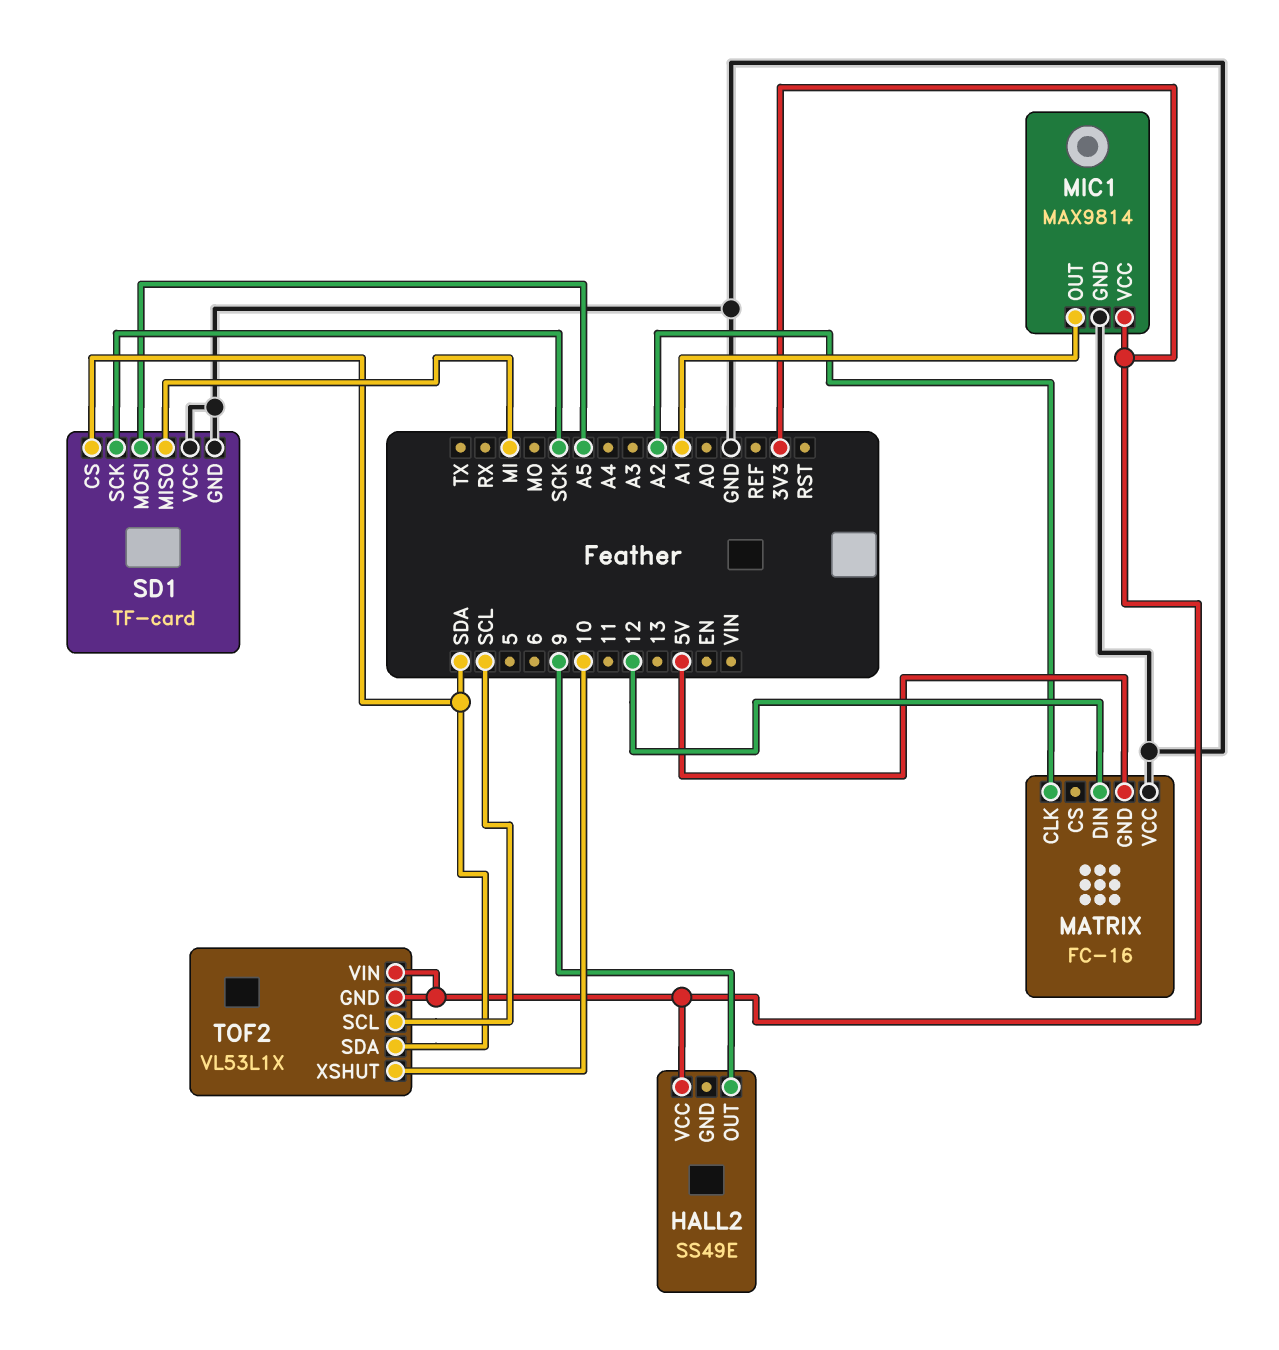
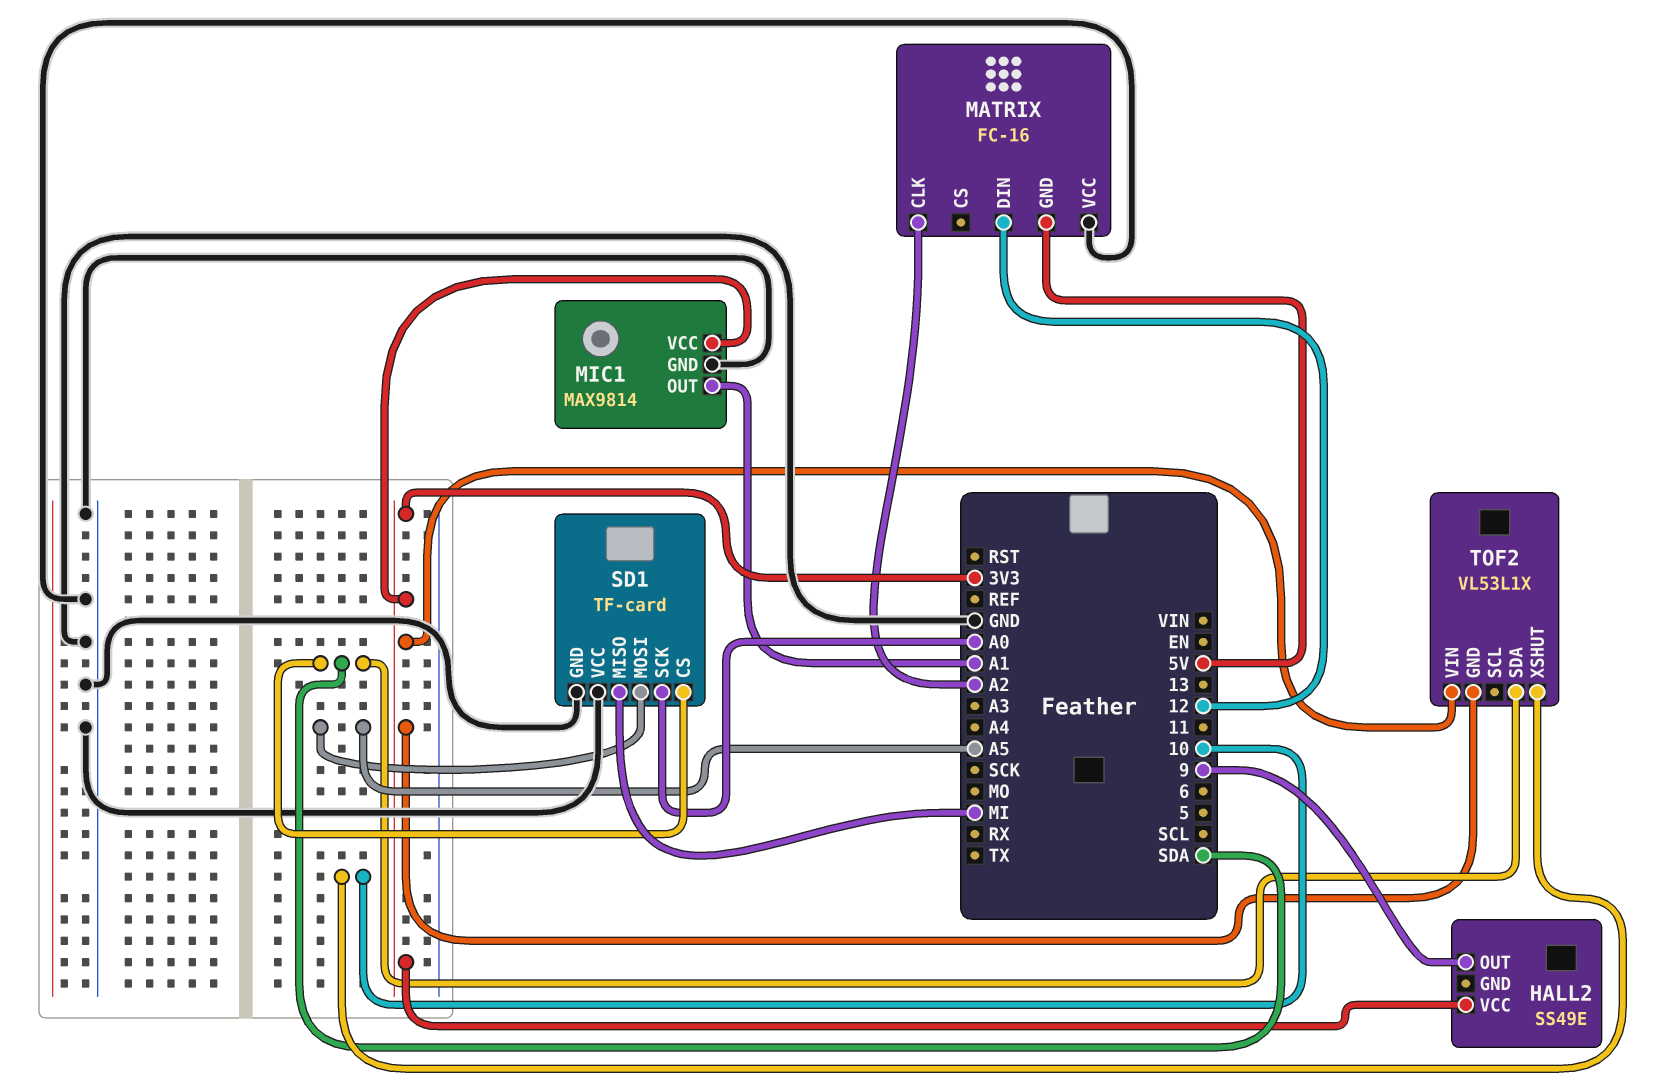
SD1 pin SCK: SCK -> A0
TOF2 pin SCL: SCL -> none

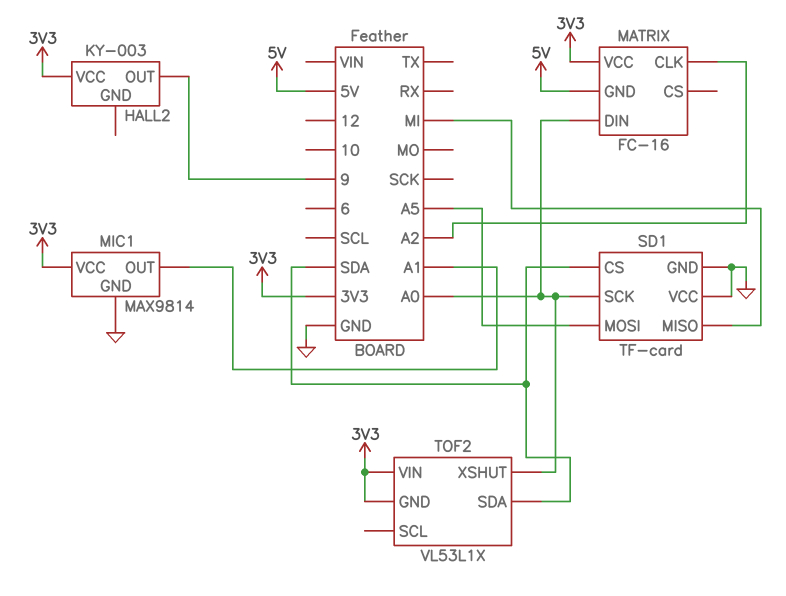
HALL2: SS49E -> KY-003
MATRIX pin DIN: 12 -> A0
MATRIX pin VCC: GND -> 3V3
TOF2 pin XSHUT: 10 -> A0

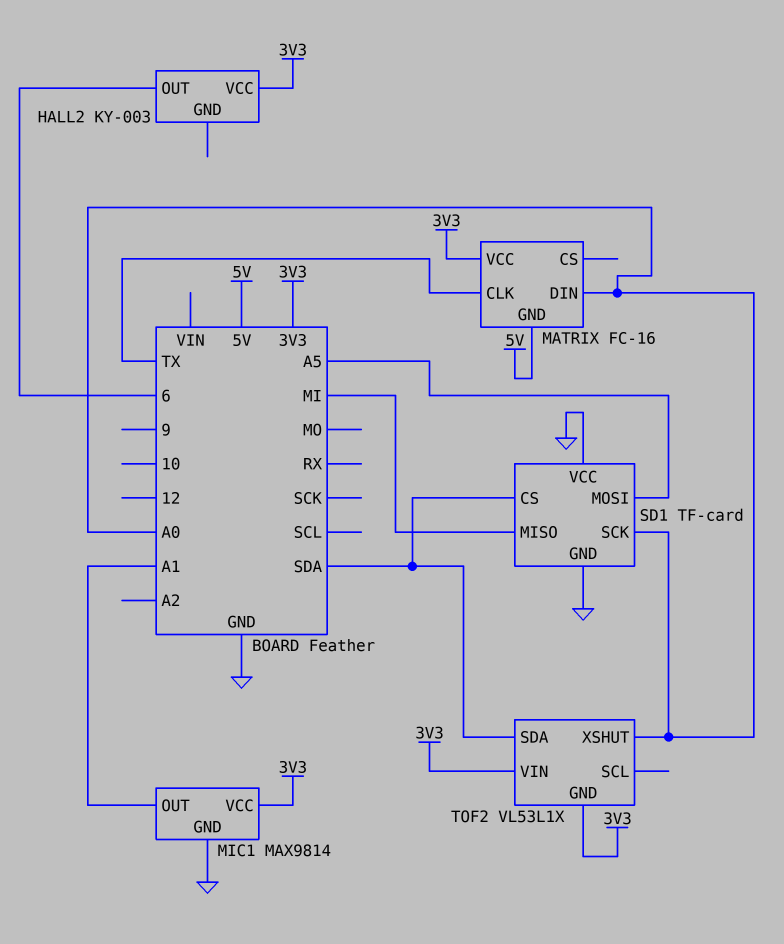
HALL2 pin OUT: 9 -> 6
MATRIX pin CLK: A2 -> TX

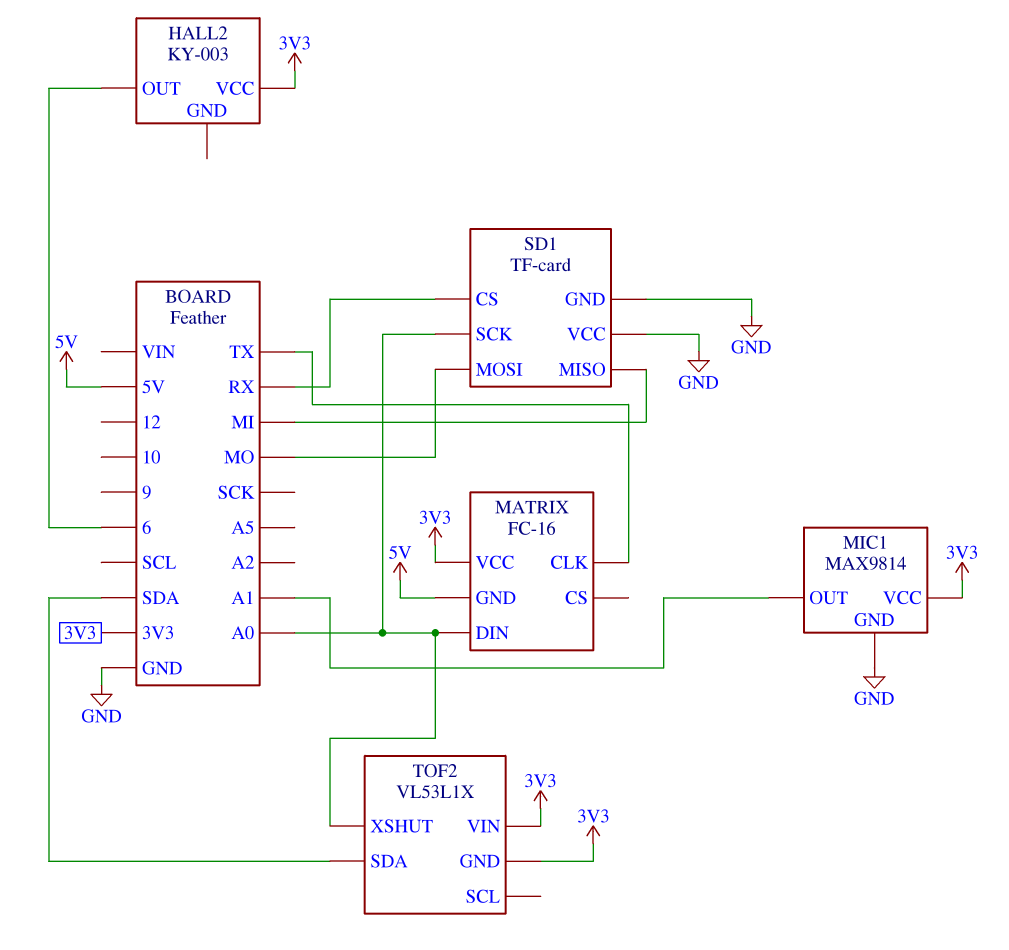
SD1 pin CS: SDA -> RX
SD1 pin MOSI: A5 -> MO

